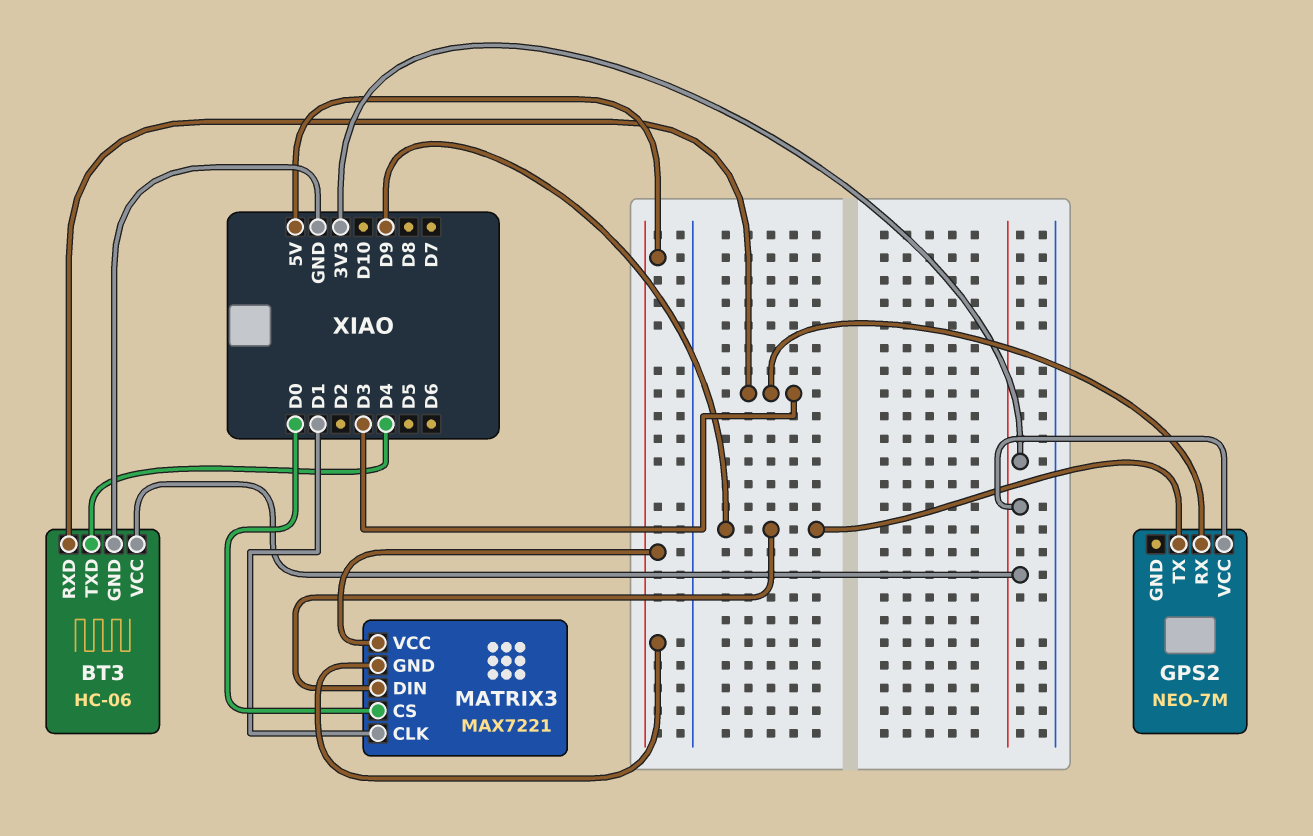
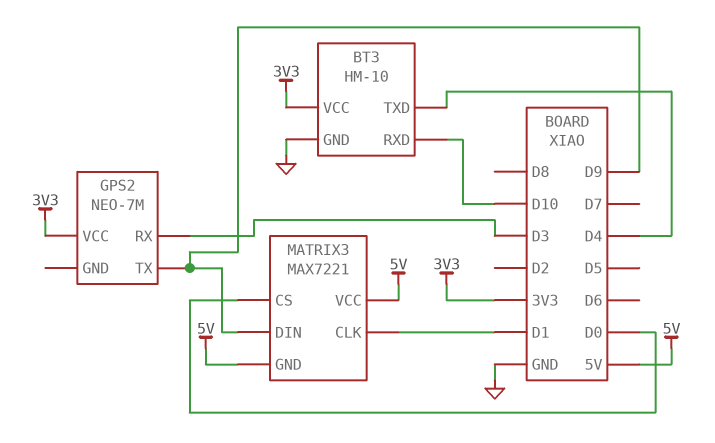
BT3: HC-06 -> HM-10
BT3 pin RXD: D3 -> D10

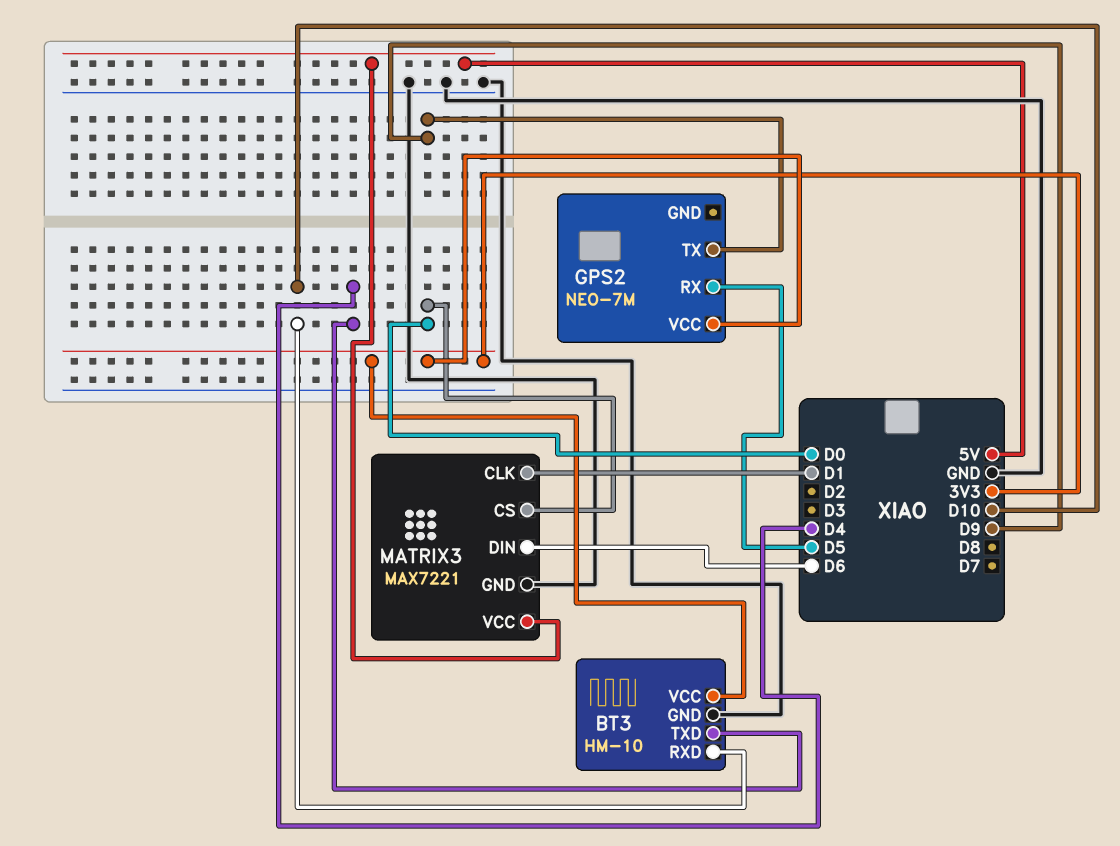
GPS2 pin RX: D3 -> D5
MATRIX3 pin DIN: D9 -> D6
MATRIX3 pin GND: 5V -> GND

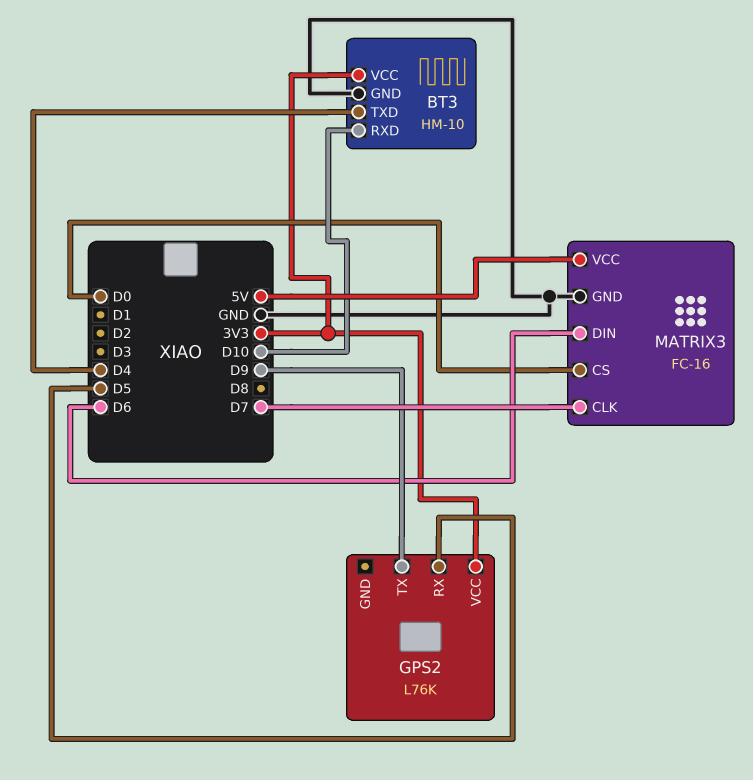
GPS2: NEO-7M -> L76K
MATRIX3: MAX7221 -> FC-16
MATRIX3 pin CLK: D1 -> D7

